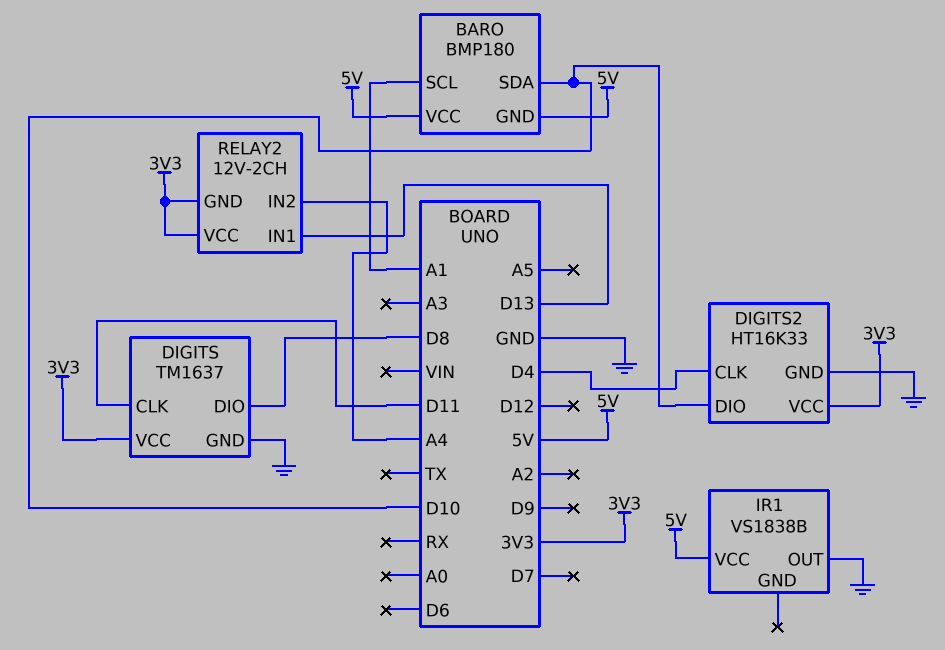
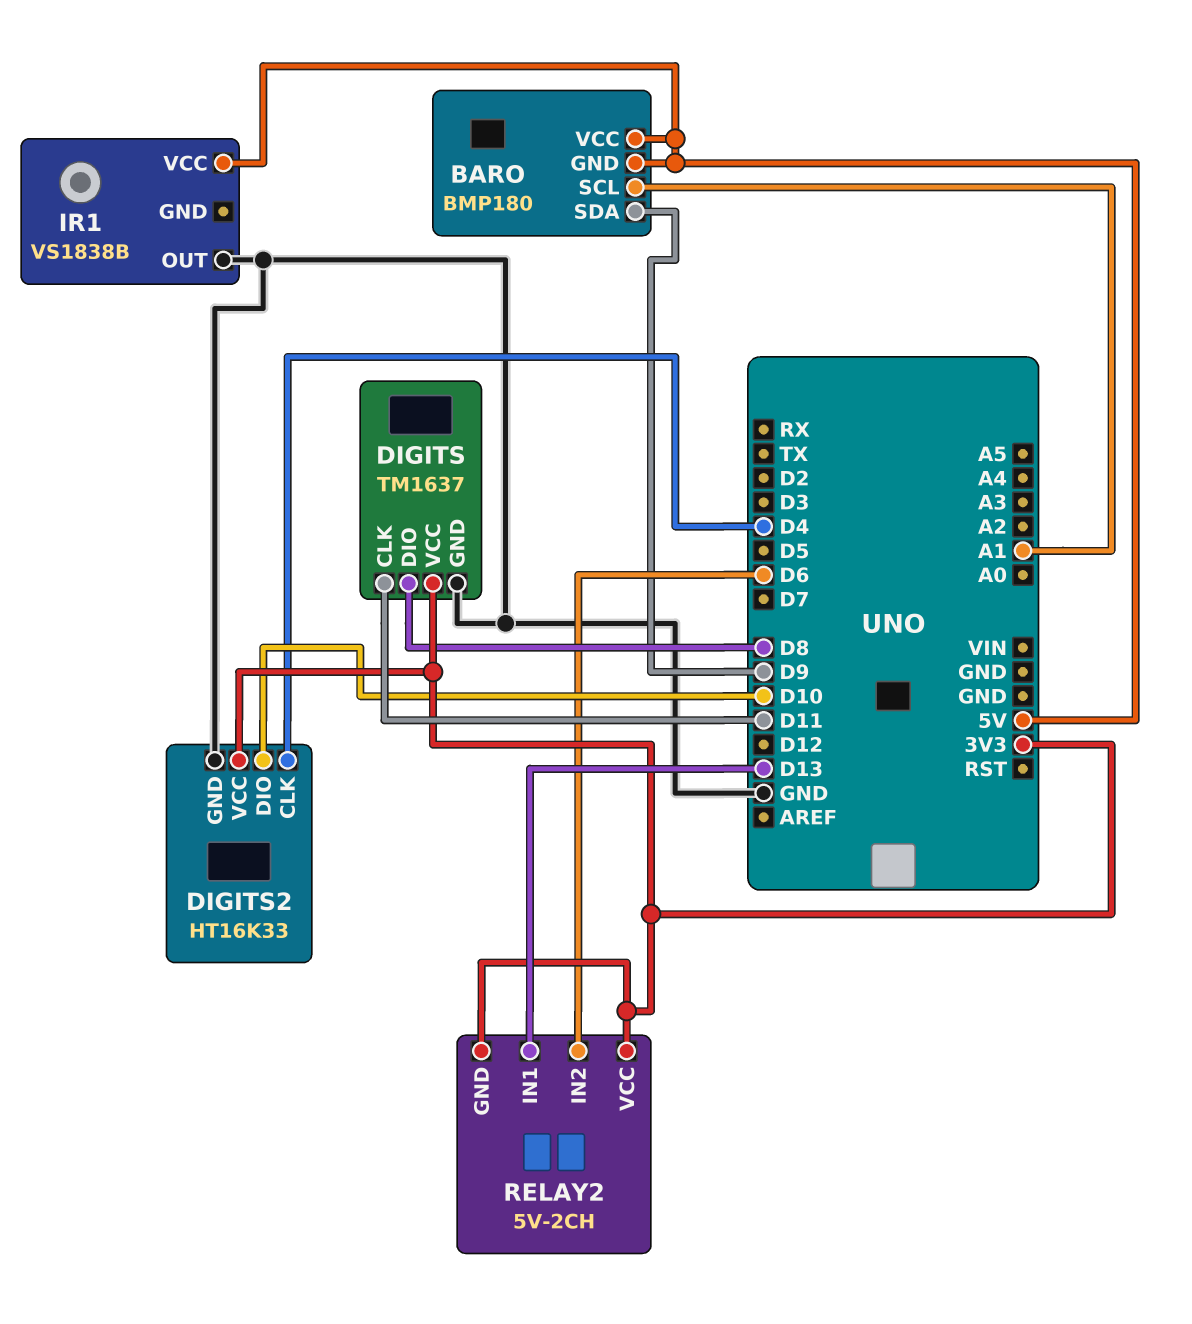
BARO pin SDA: D10 -> D9
RELAY2: 12V-2CH -> 5V-2CH
RELAY2 pin IN2: A4 -> D6

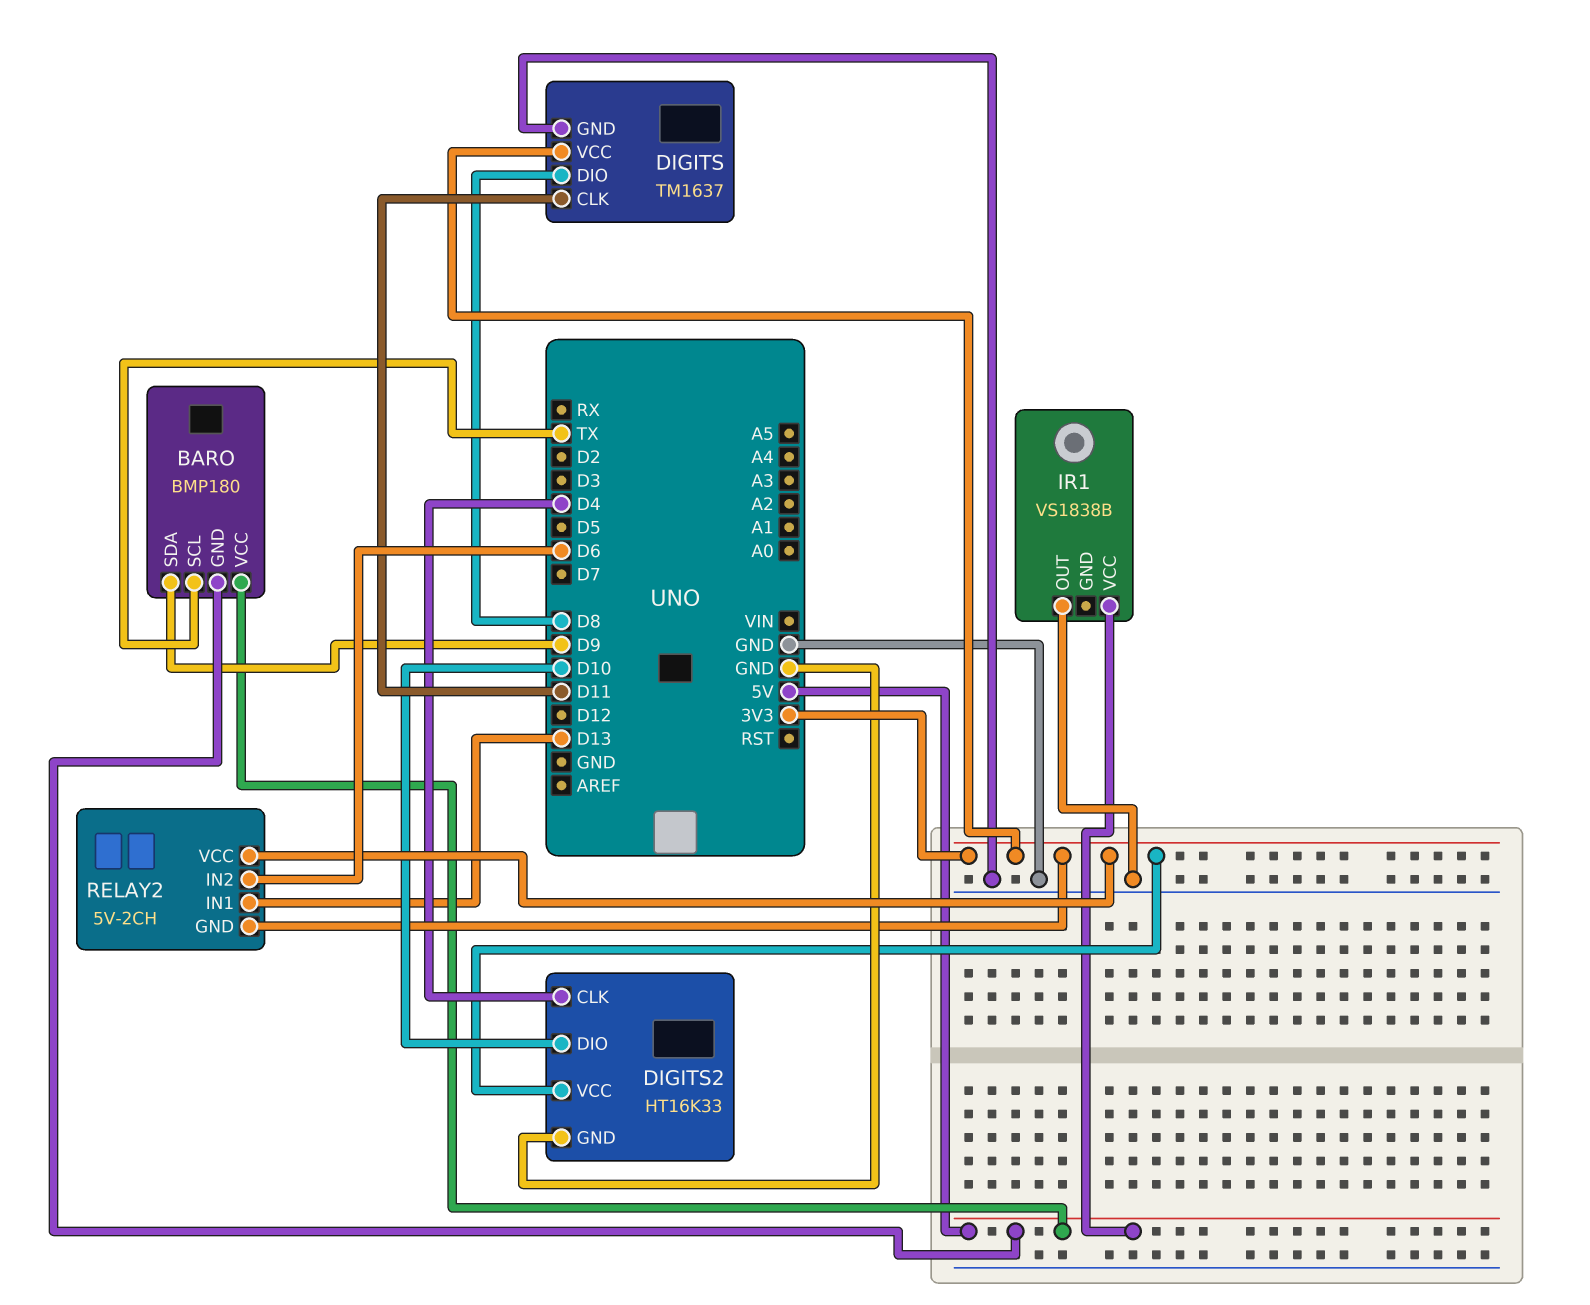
BARO pin SCL: A1 -> TX

